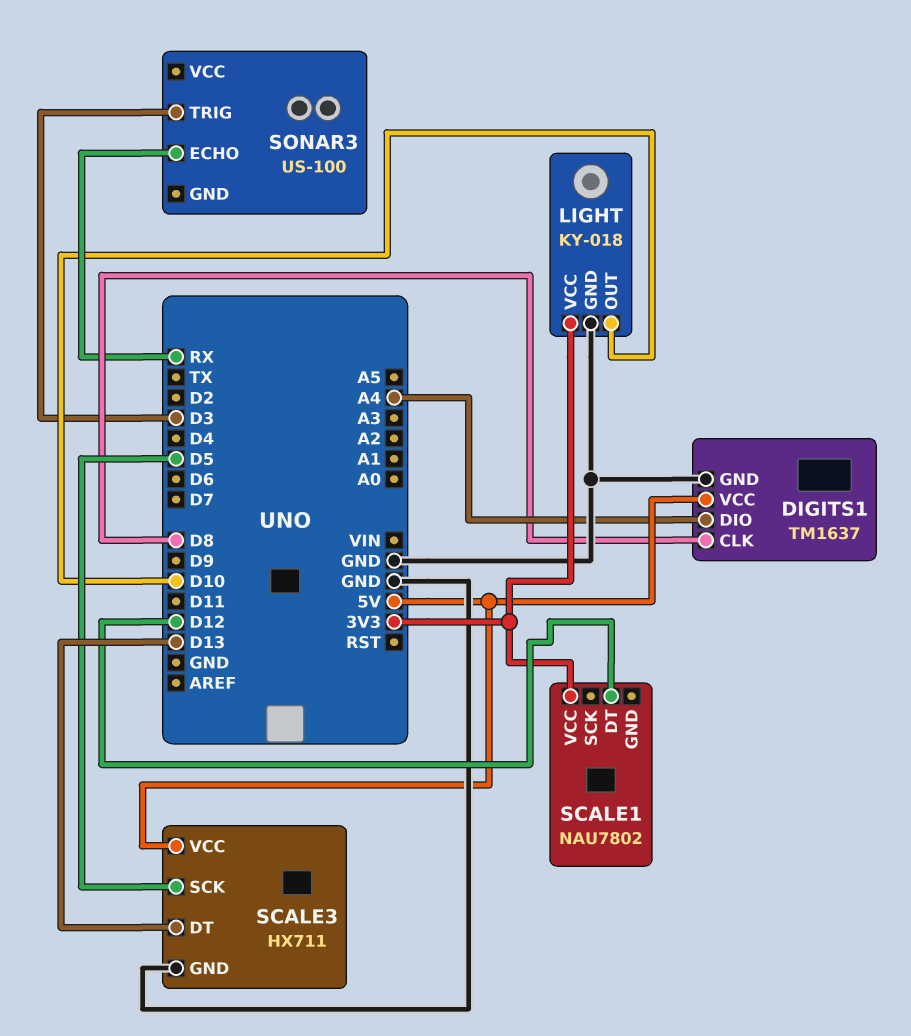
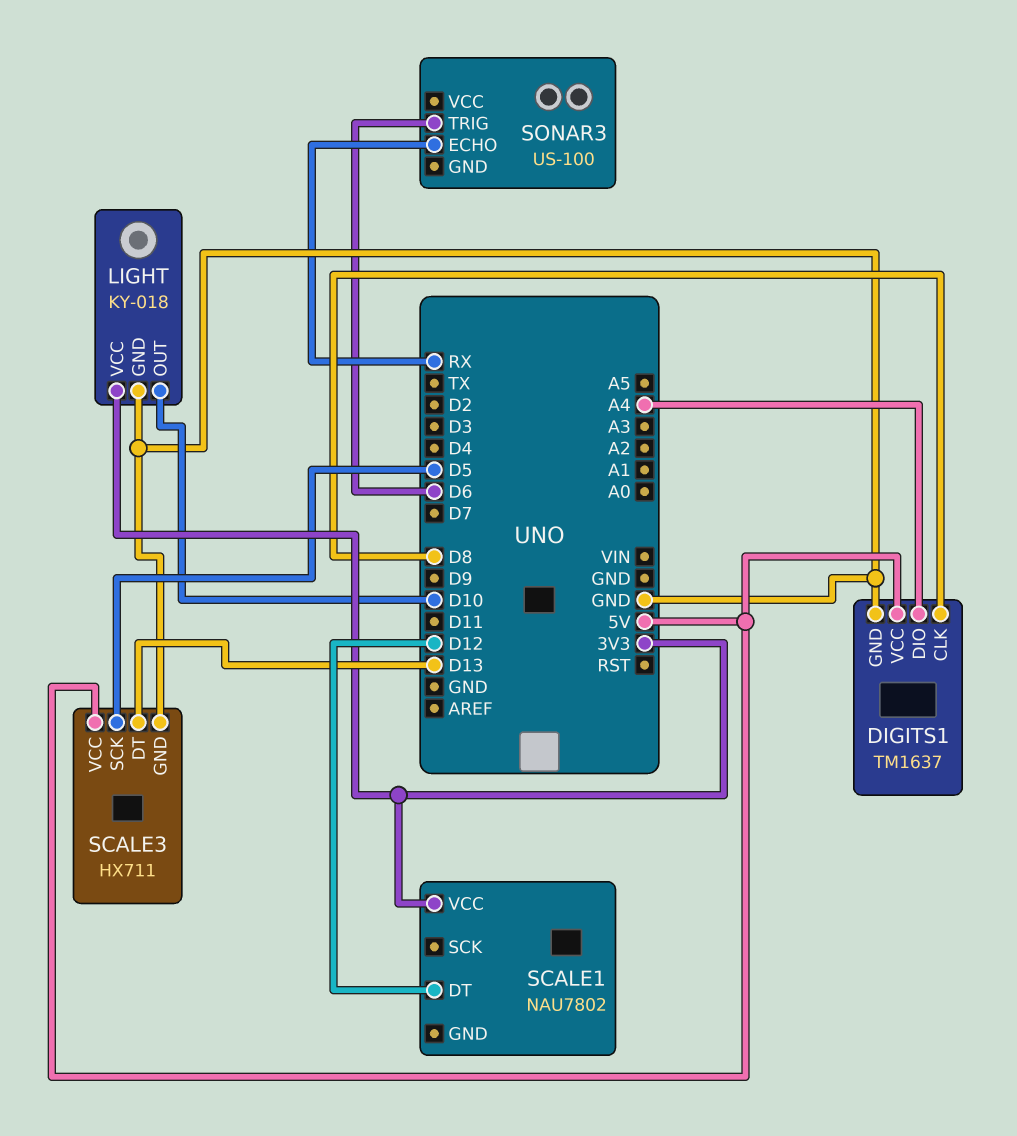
SONAR3 pin TRIG: D3 -> D6

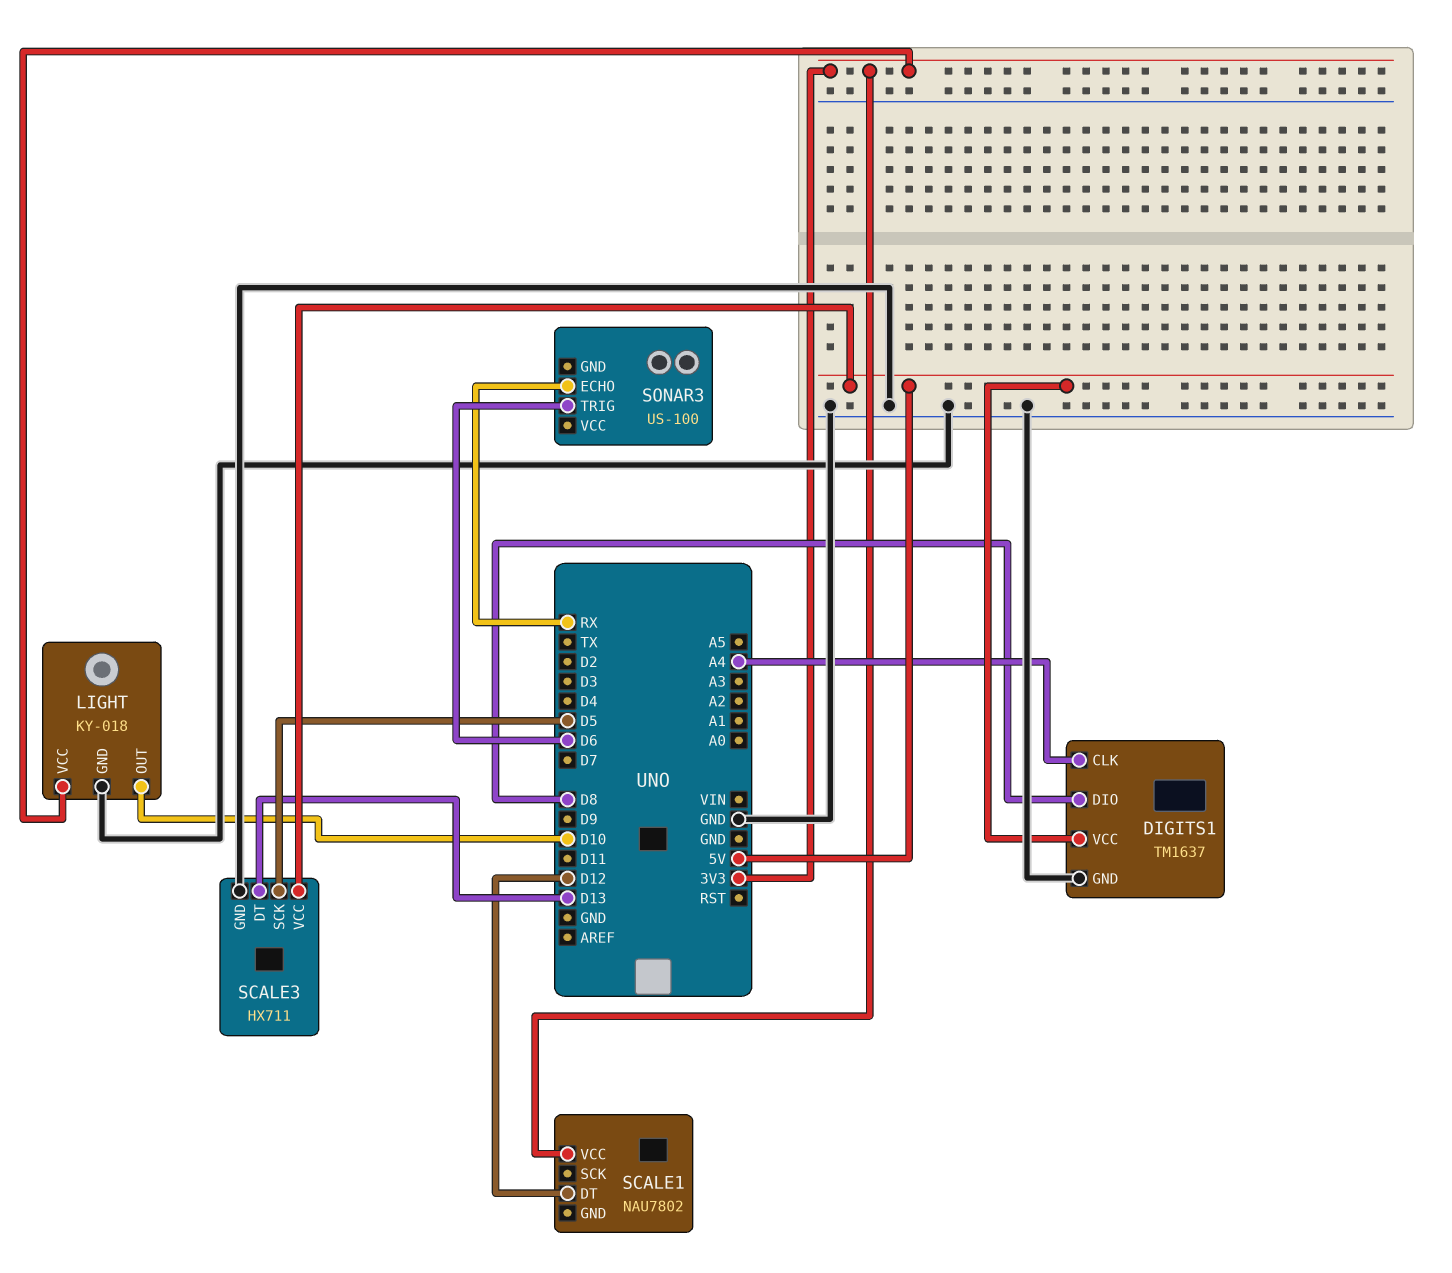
DIGITS1 pin CLK: D8 -> A4
DIGITS1 pin DIO: A4 -> D8

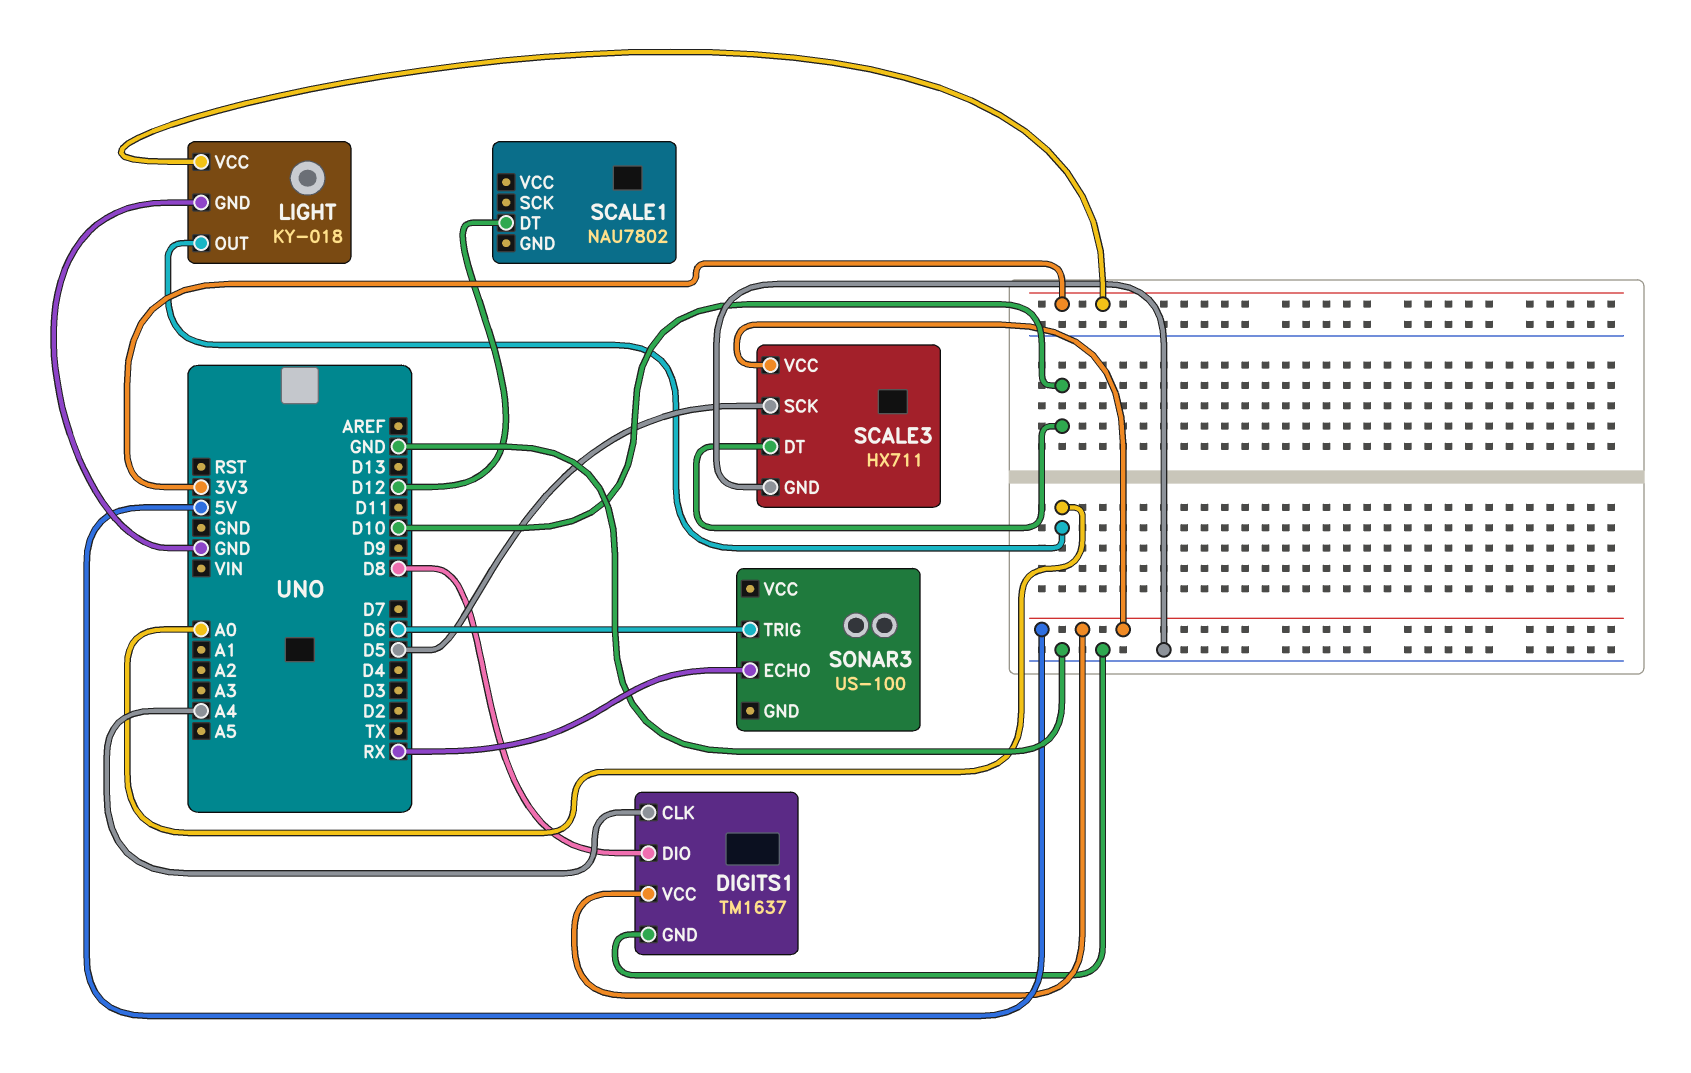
LIGHT pin OUT: D10 -> A0
SCALE1 pin VCC: 3V3 -> none
SCALE3 pin DT: D13 -> D10

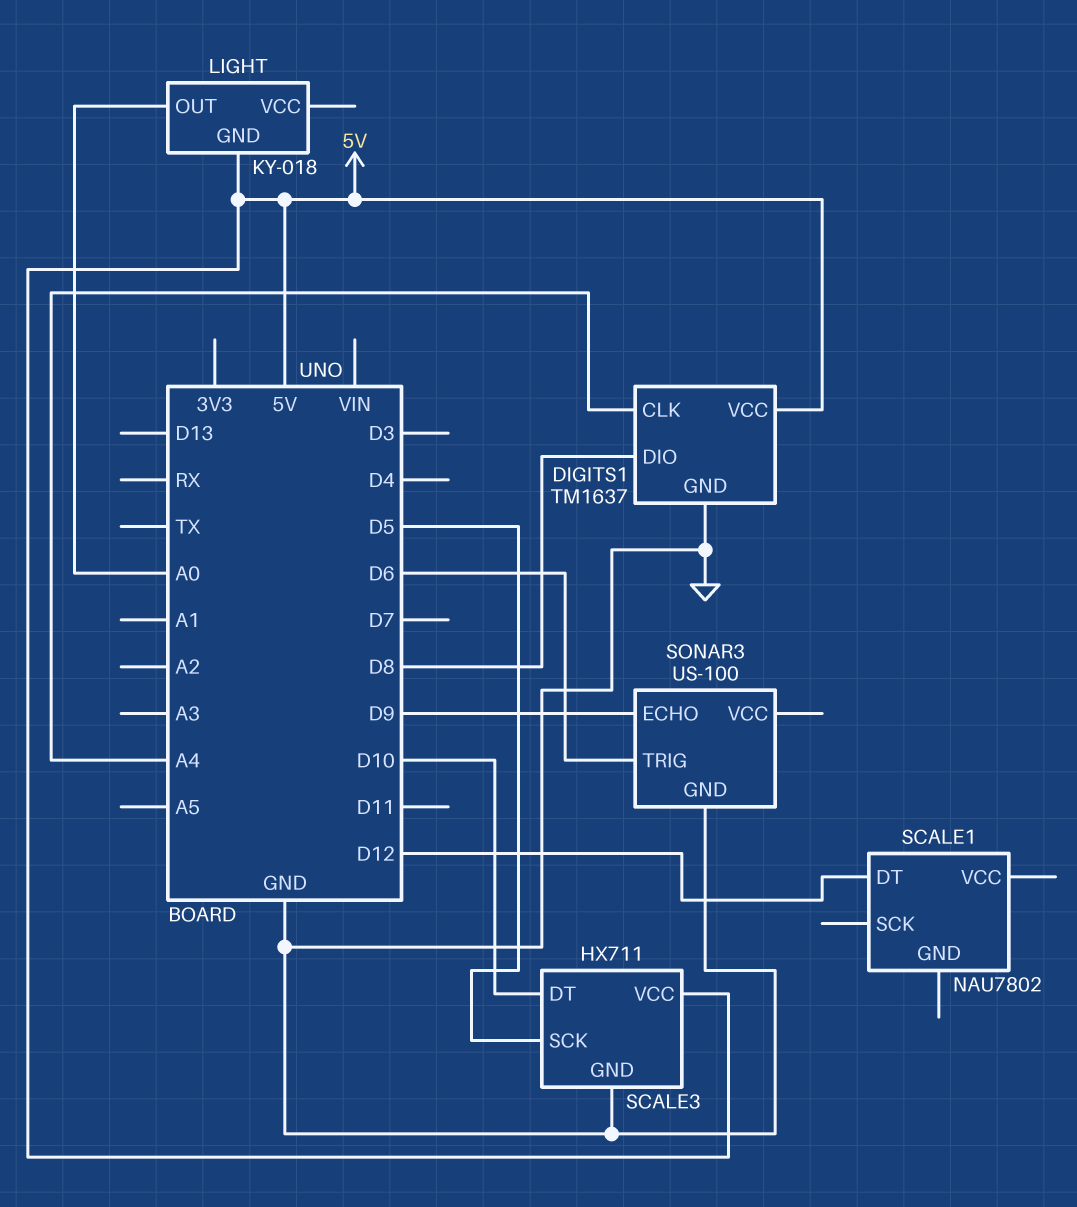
LIGHT pin GND: GND -> 5V
LIGHT pin VCC: 3V3 -> none
SONAR3 pin ECHO: RX -> D9
SONAR3 pin GND: none -> GND

